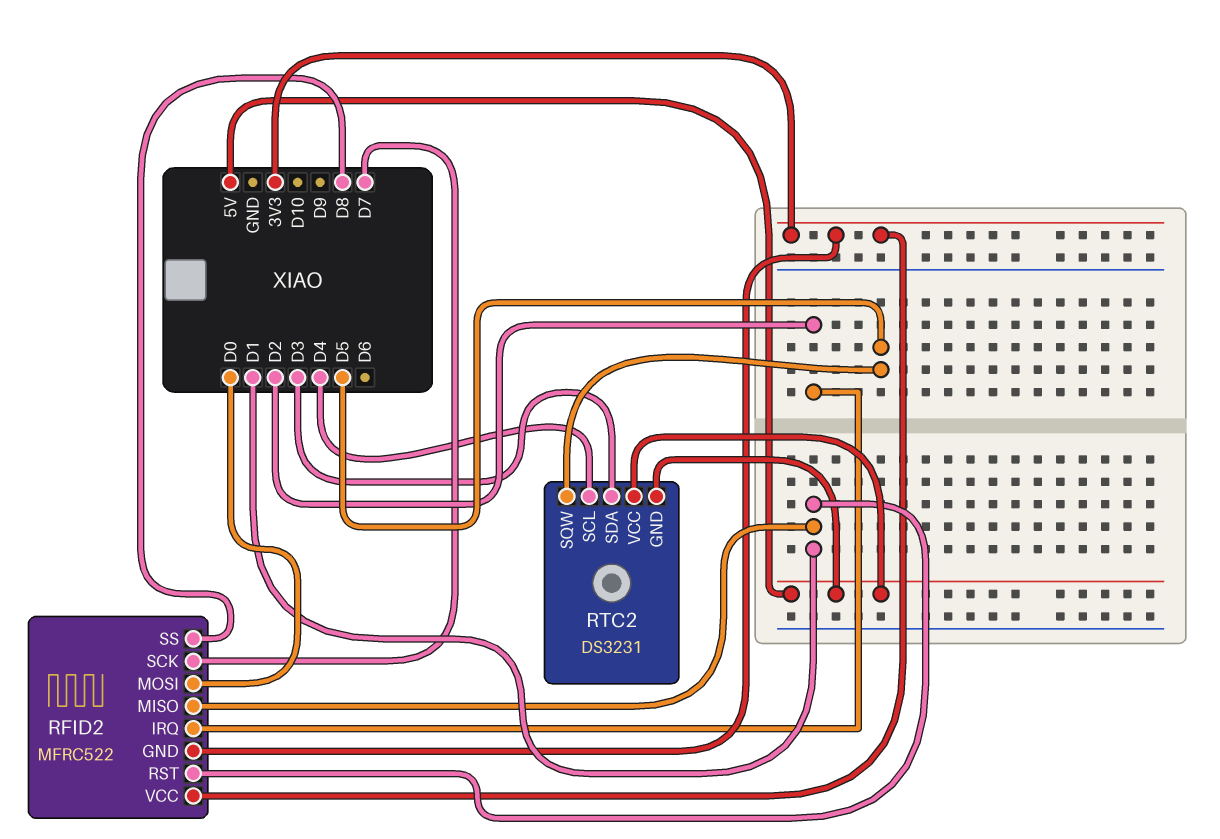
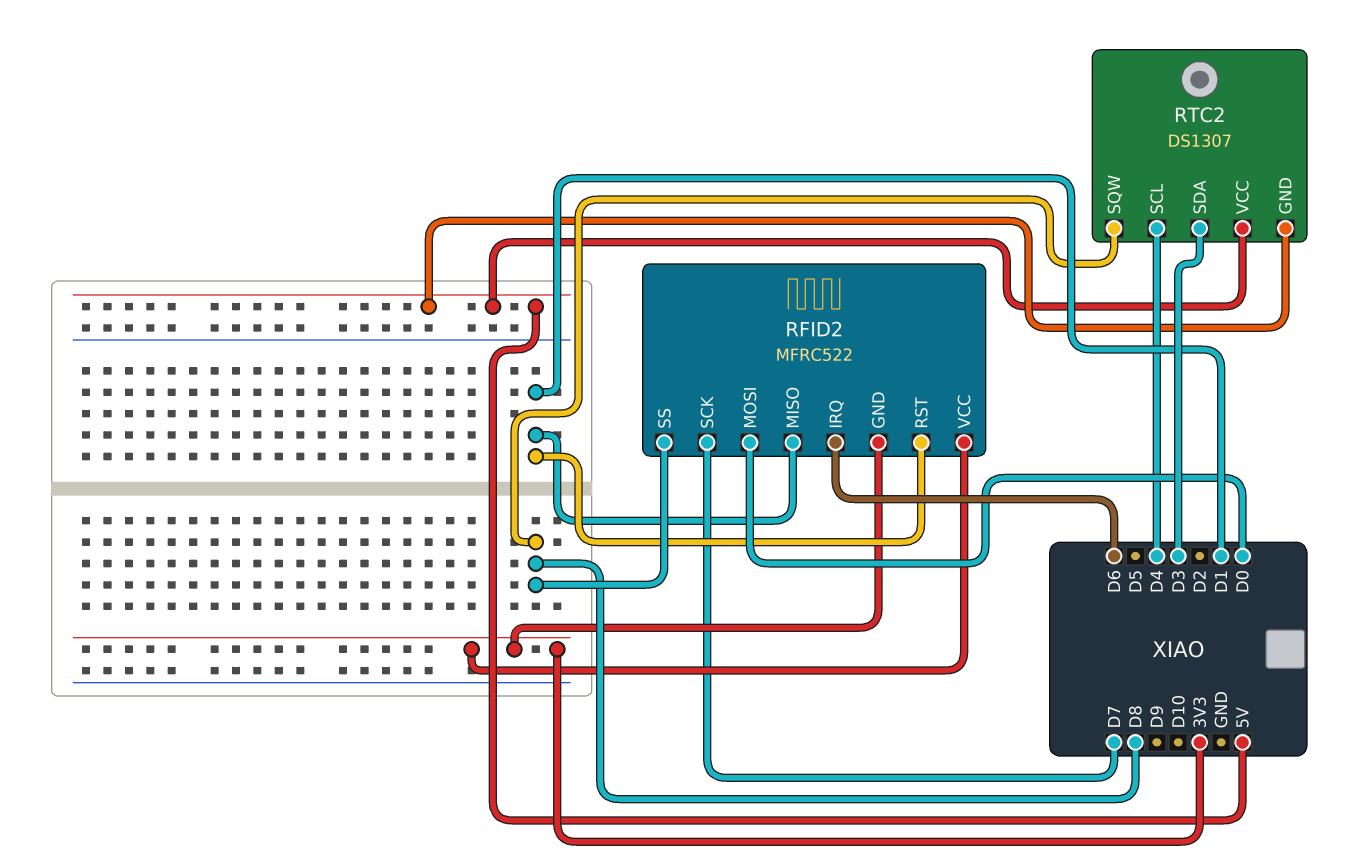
RFID2 pin IRQ: D2 -> D6
RTC2: DS3231 -> DS1307
RTC2 pin SQW: D5 -> D8

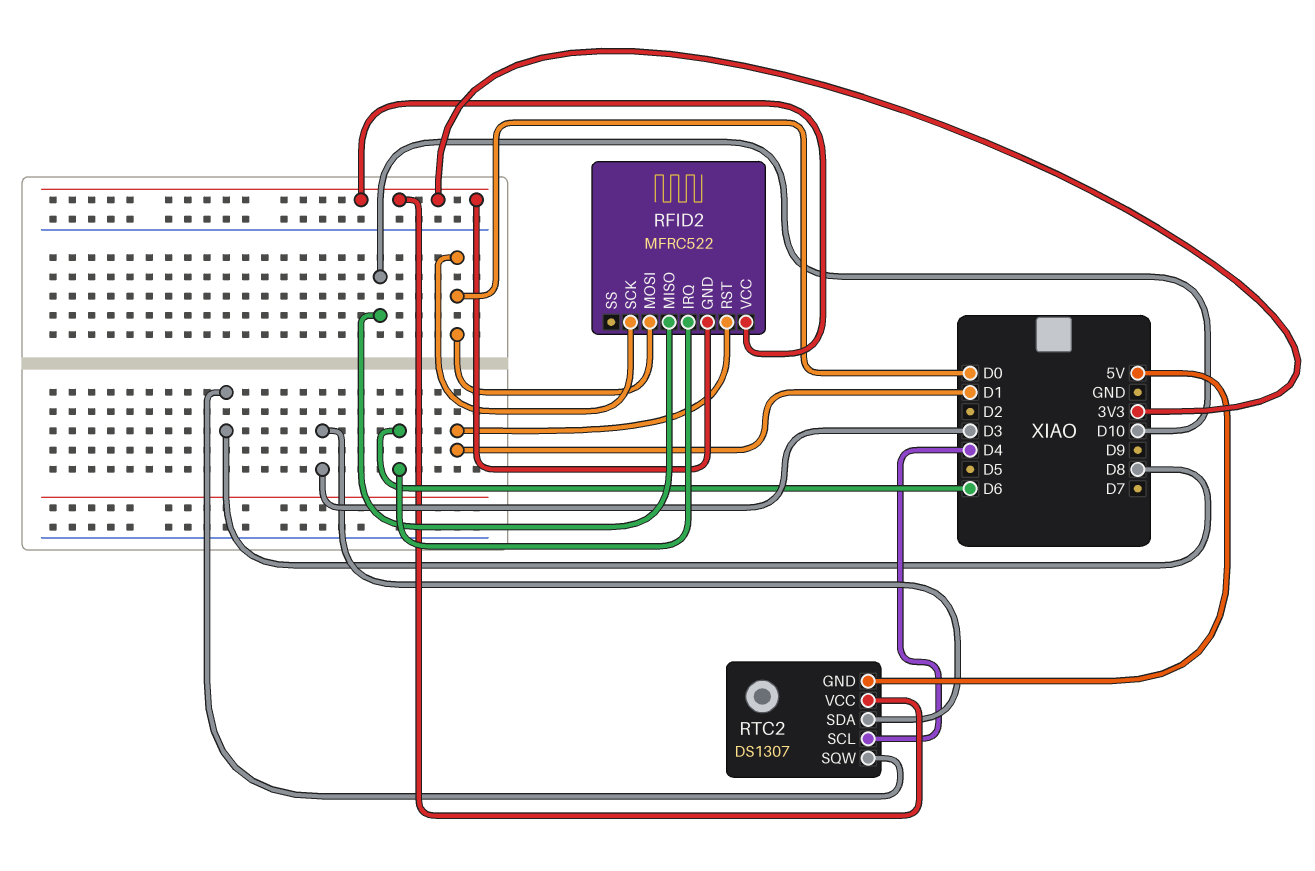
RFID2 pin MISO: D1 -> D10
RFID2 pin SCK: D7 -> D0
RFID2 pin SS: D8 -> none
RTC2 pin VCC: 5V -> 3V3

